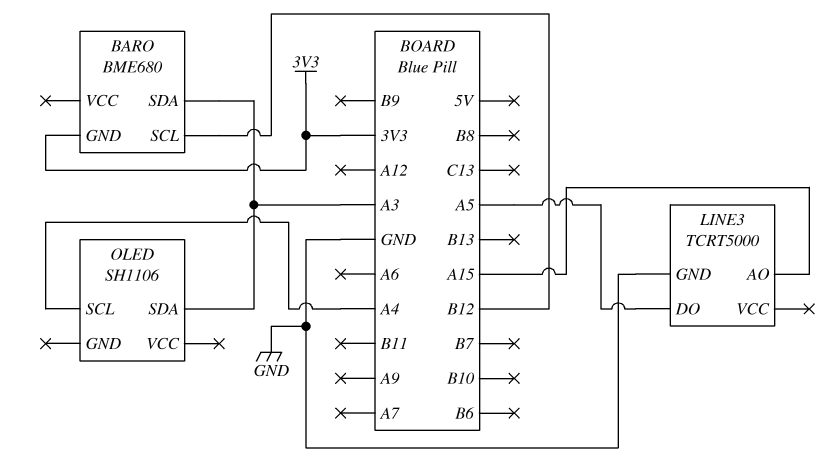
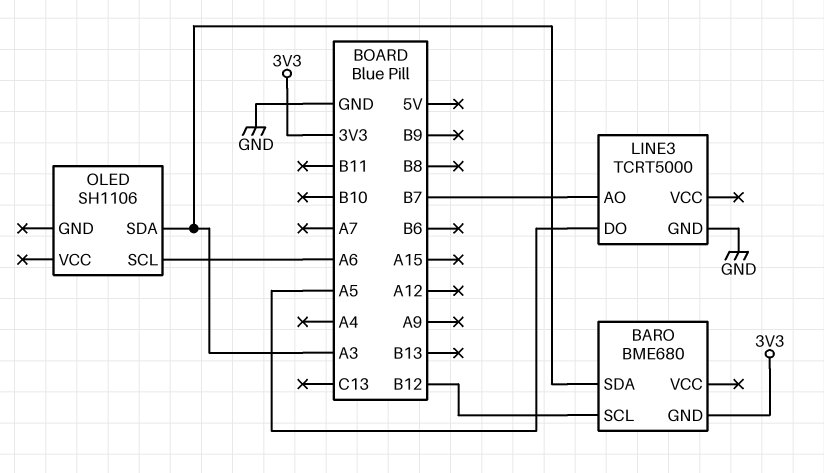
LINE3 pin AO: A15 -> B7
OLED pin SCL: A4 -> A6

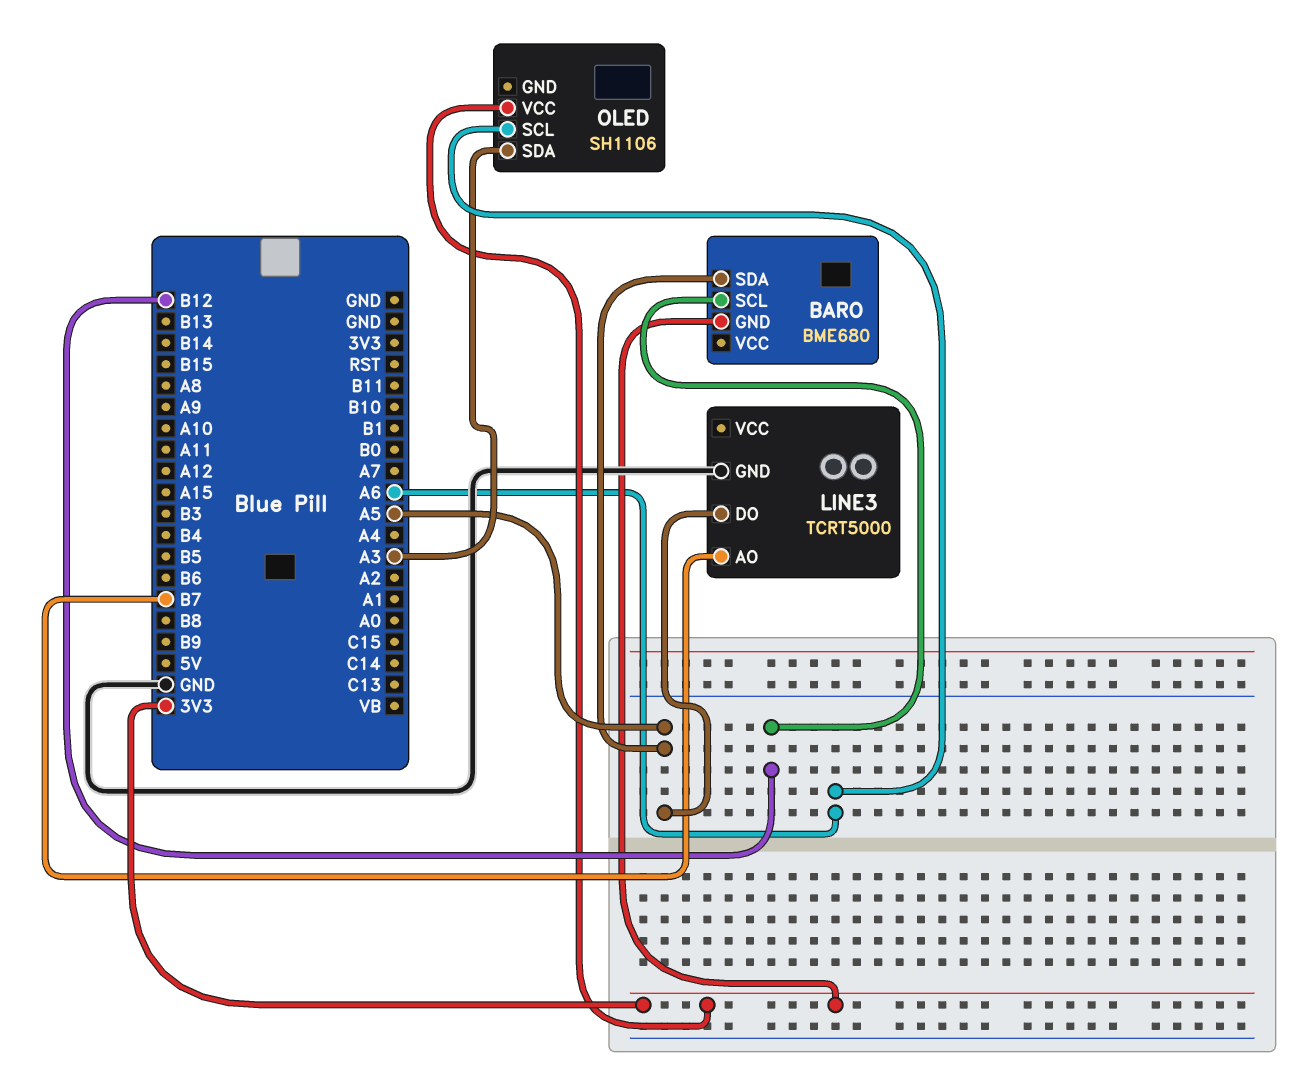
BARO pin SDA: A3 -> A5
OLED pin VCC: none -> 3V3

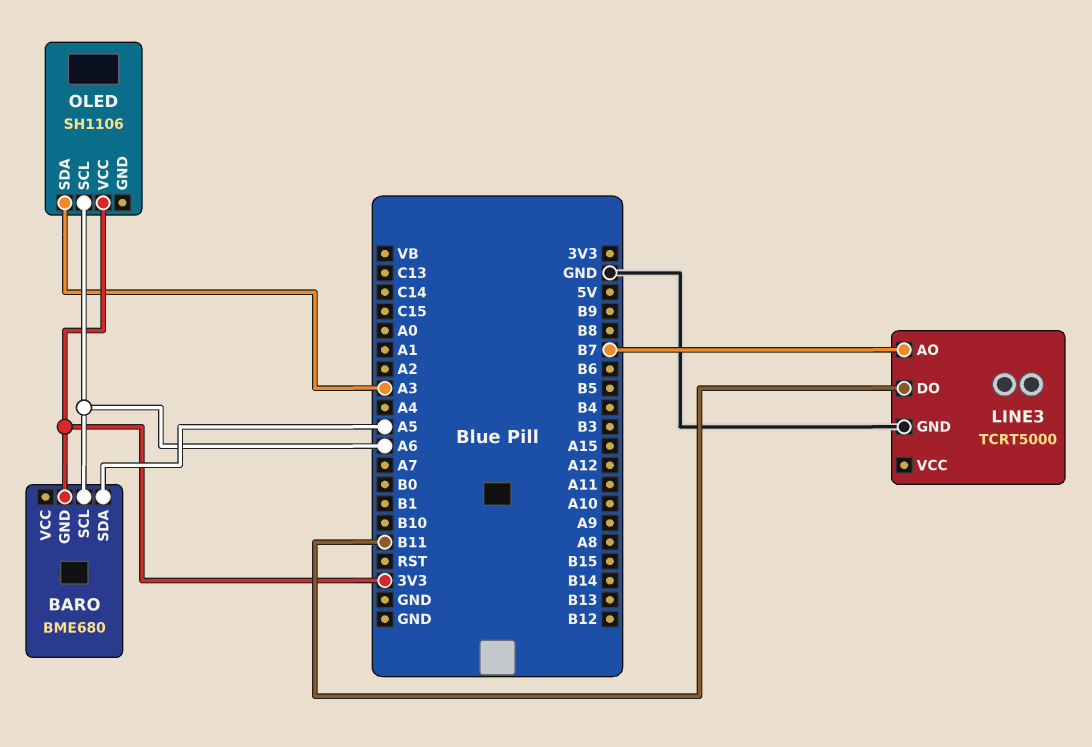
BARO pin SCL: B12 -> A6
LINE3 pin DO: A5 -> B11

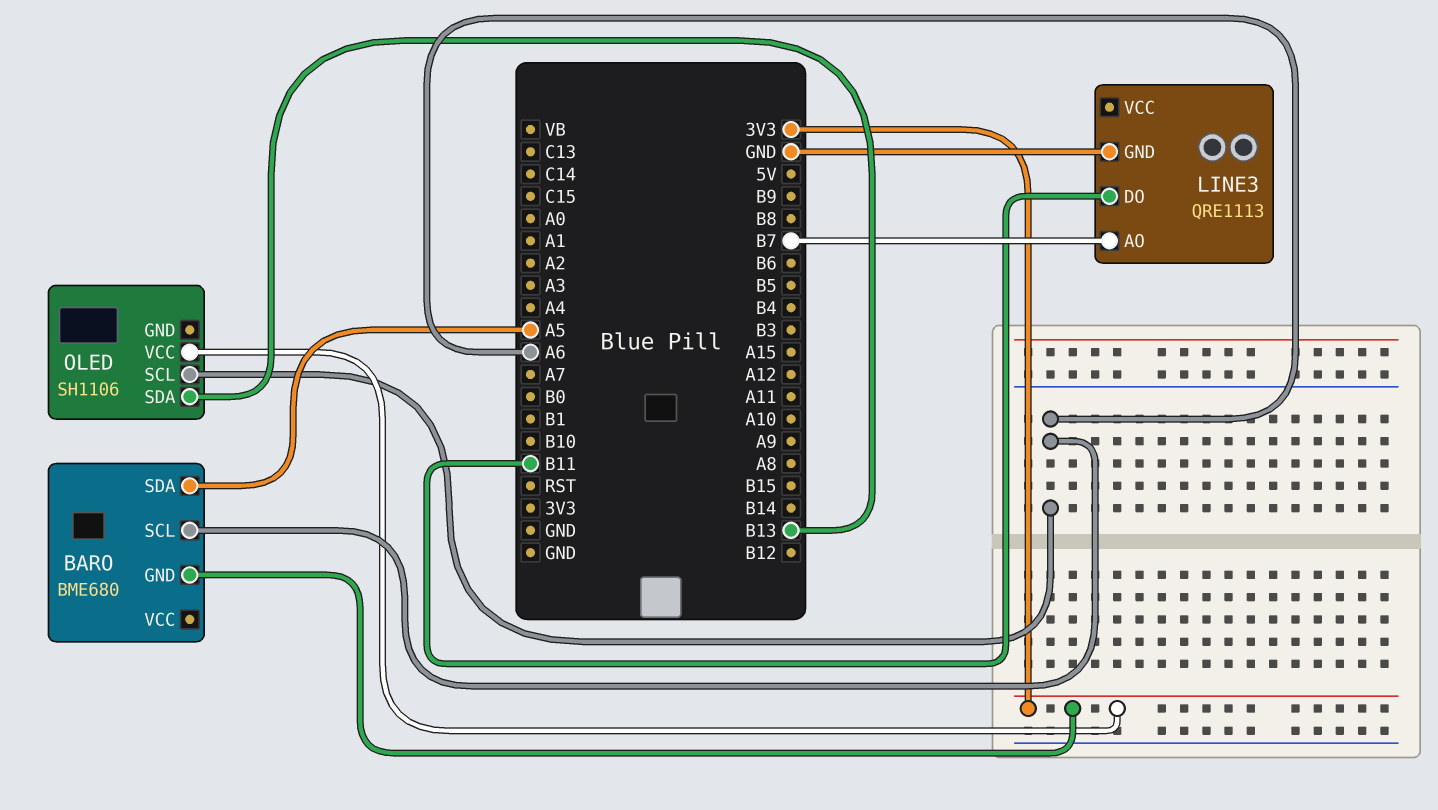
LINE3: TCRT5000 -> QRE1113
OLED pin SDA: A3 -> B13

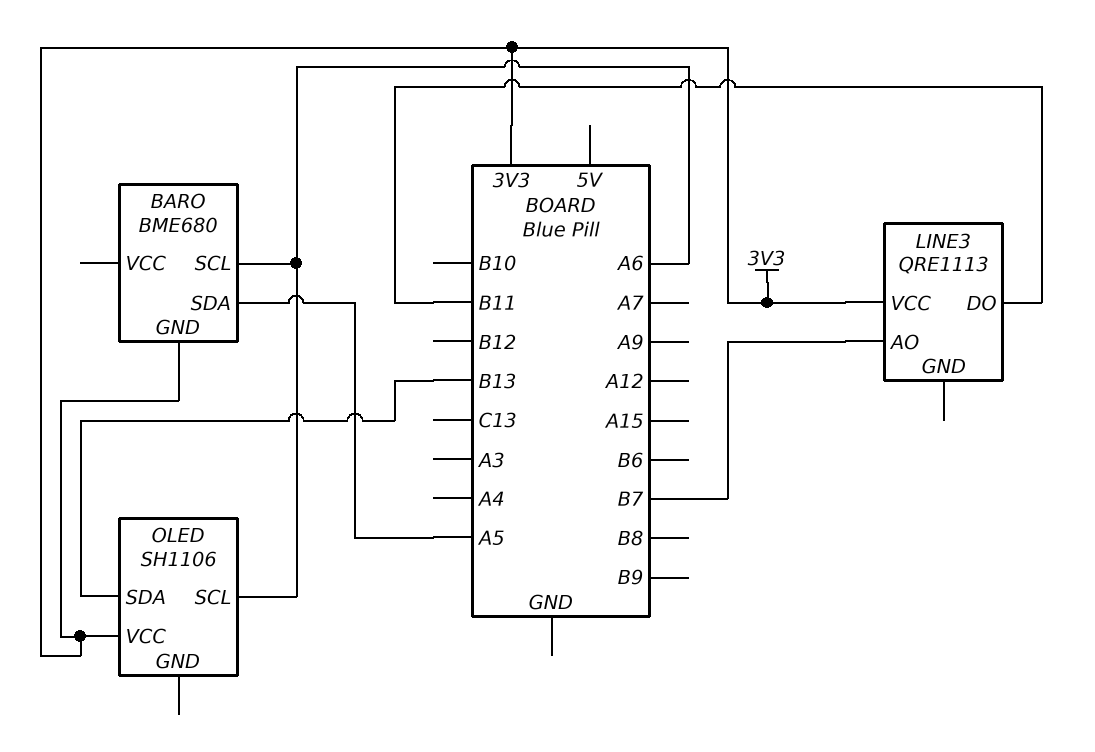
LINE3 pin GND: GND -> none
LINE3 pin VCC: none -> 3V3

